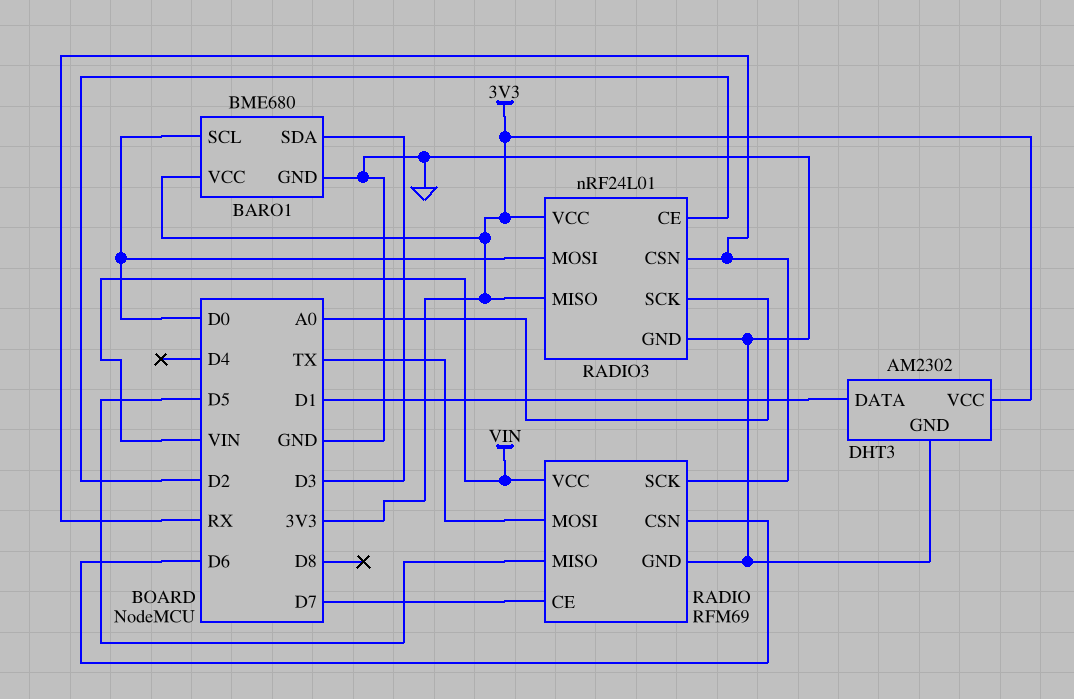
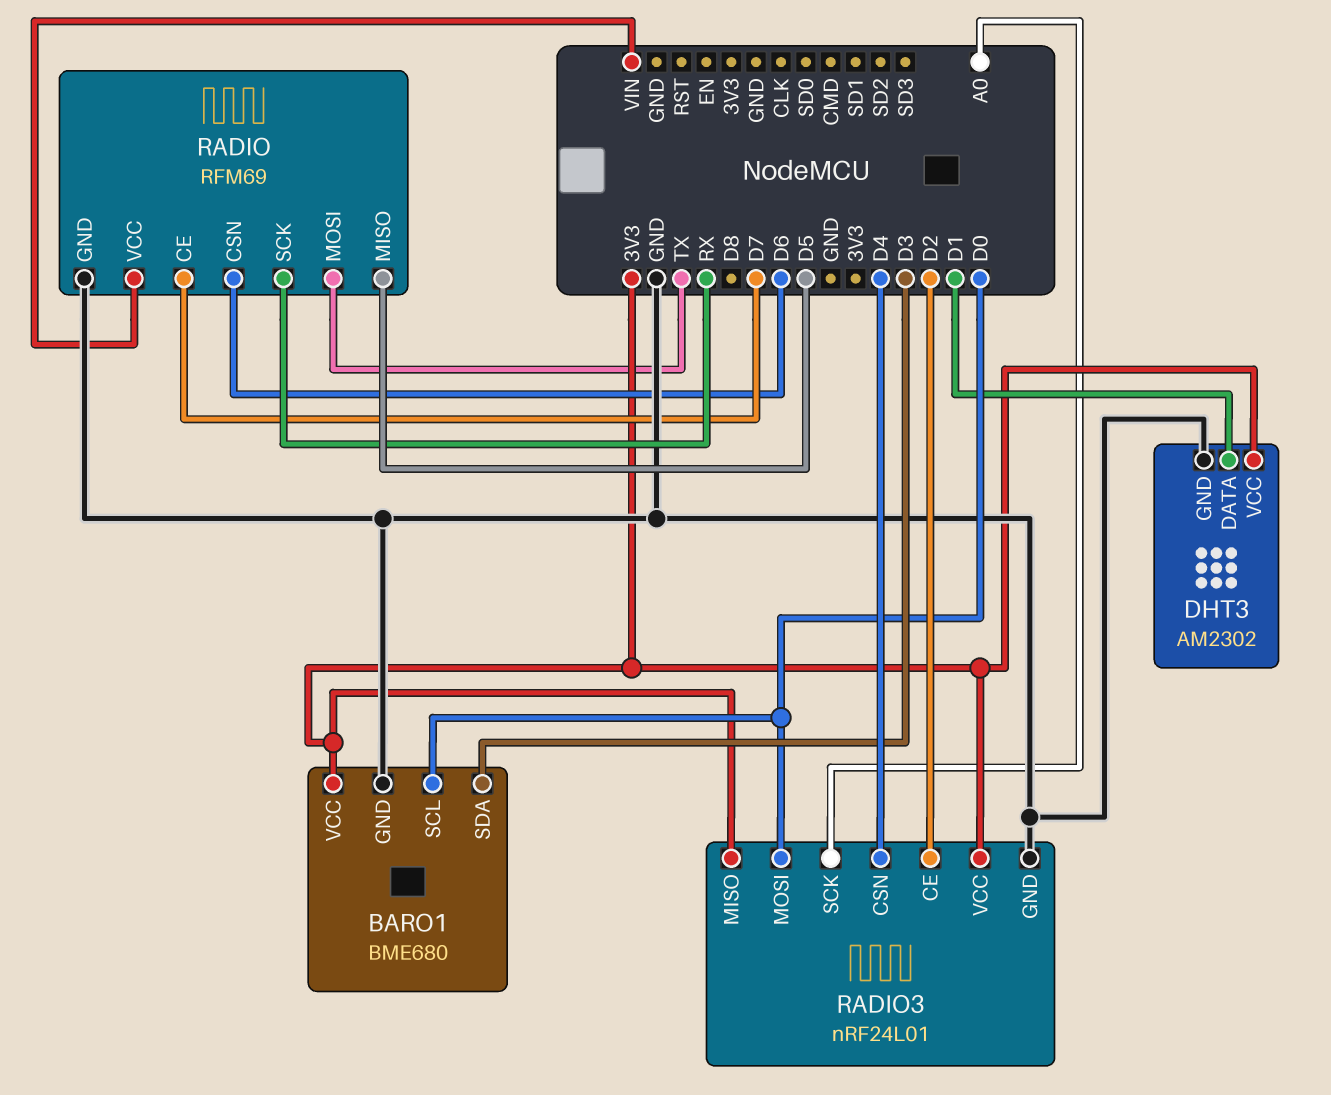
RADIO3 pin CSN: RX -> D4

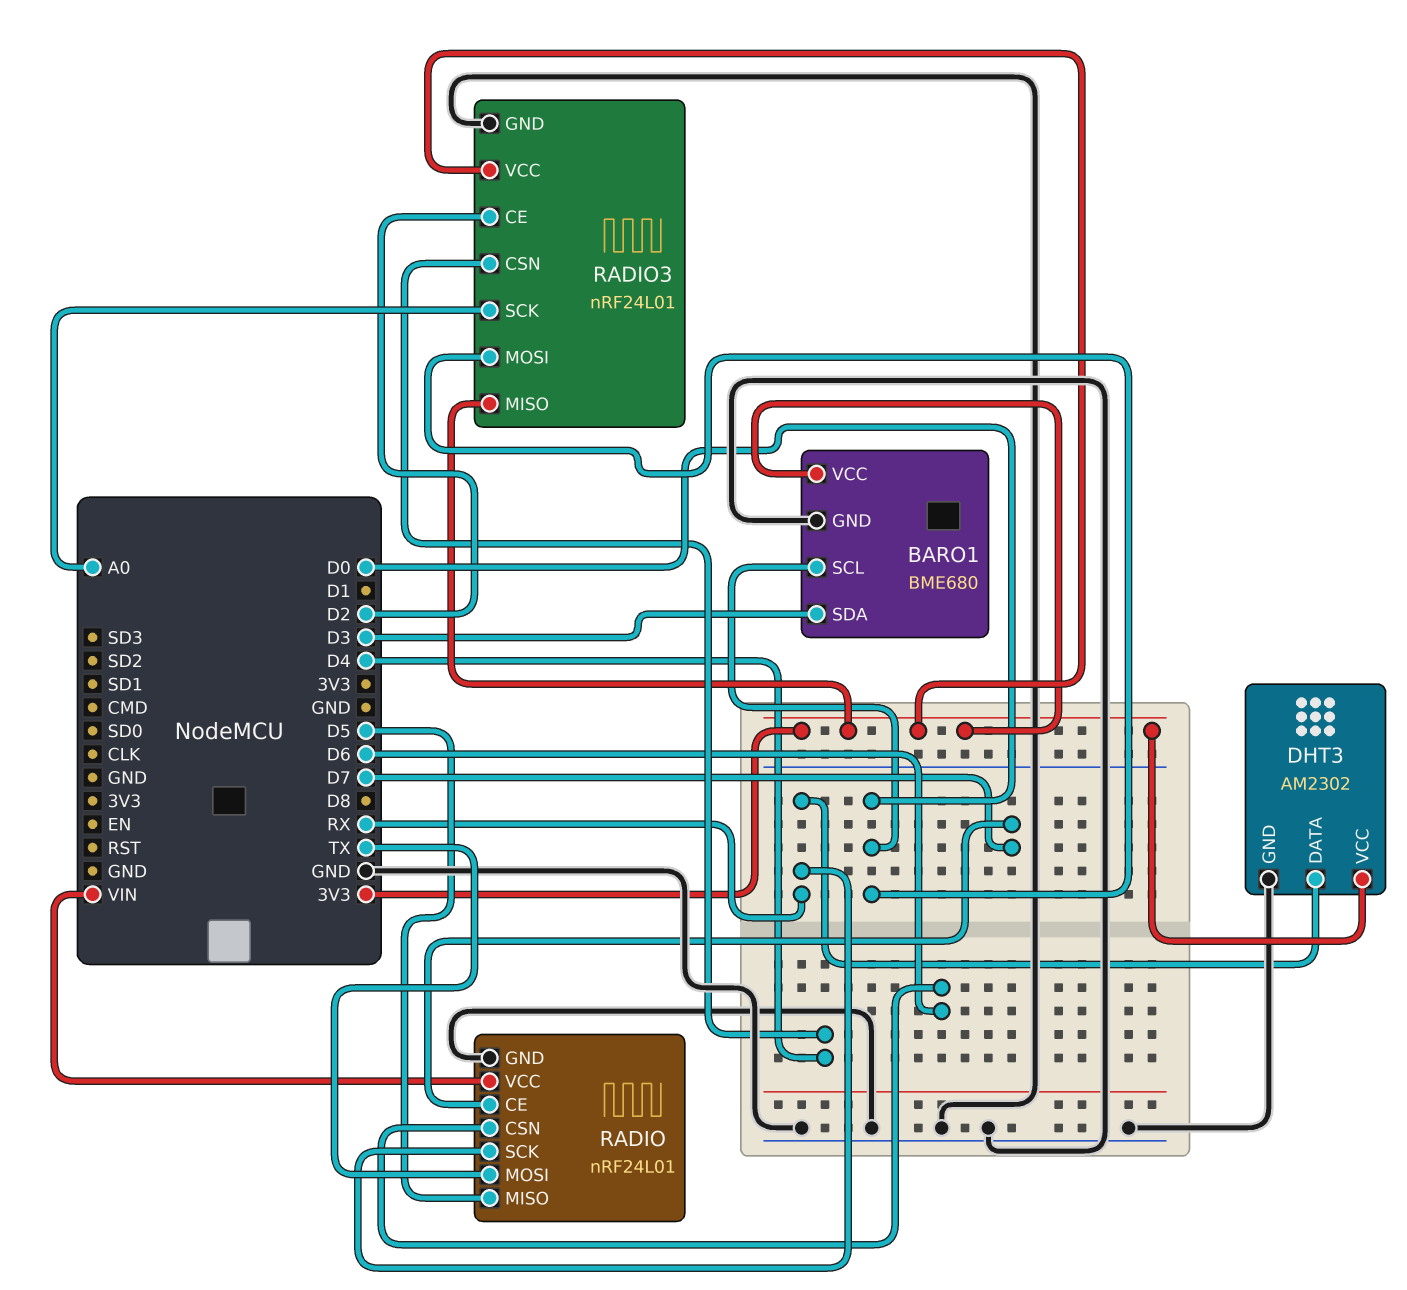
DHT3 pin DATA: D1 -> RX
RADIO: RFM69 -> nRF24L01

